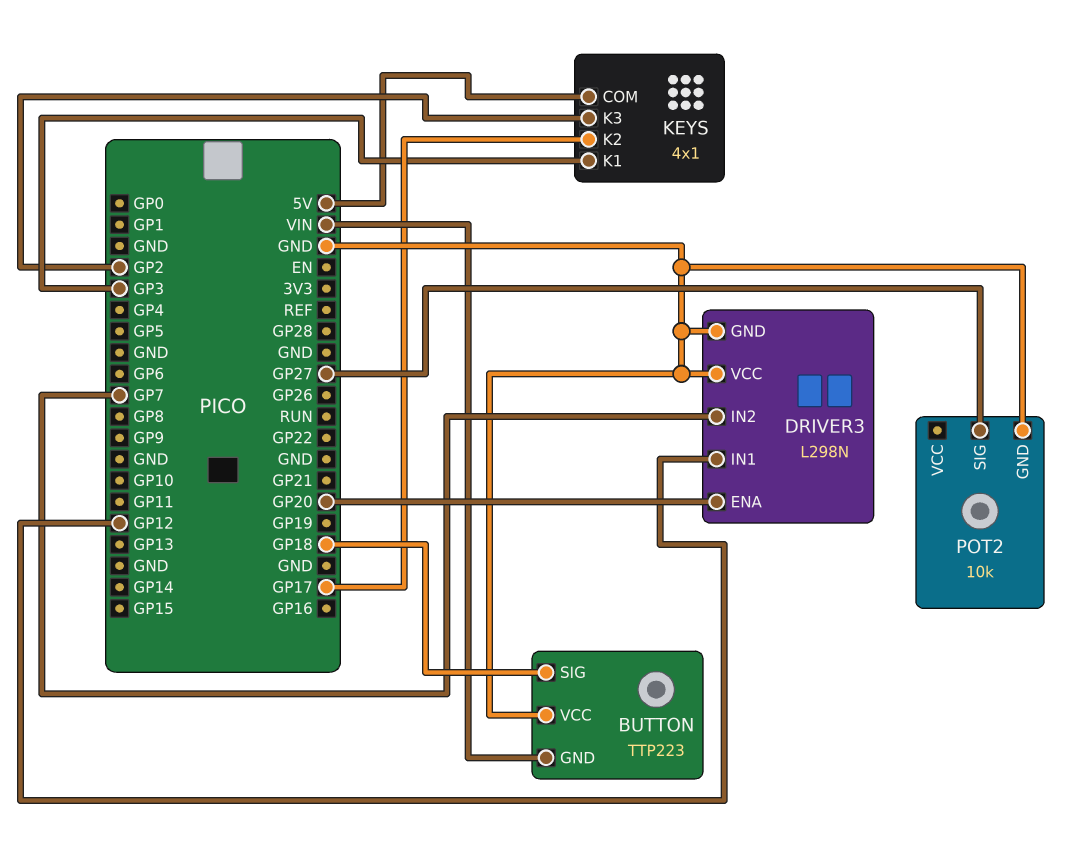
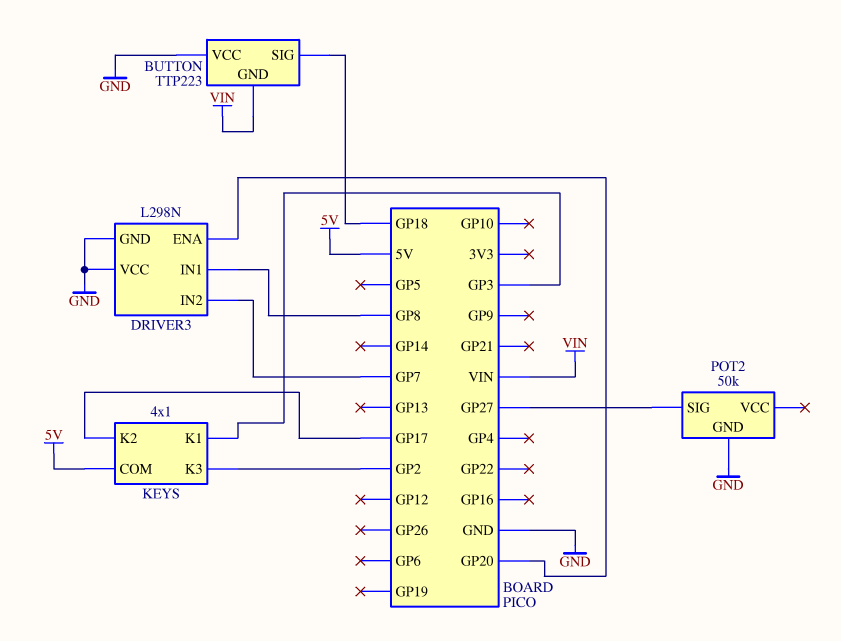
DRIVER3 pin IN1: GP12 -> GP8
POT2: 10k -> 50k

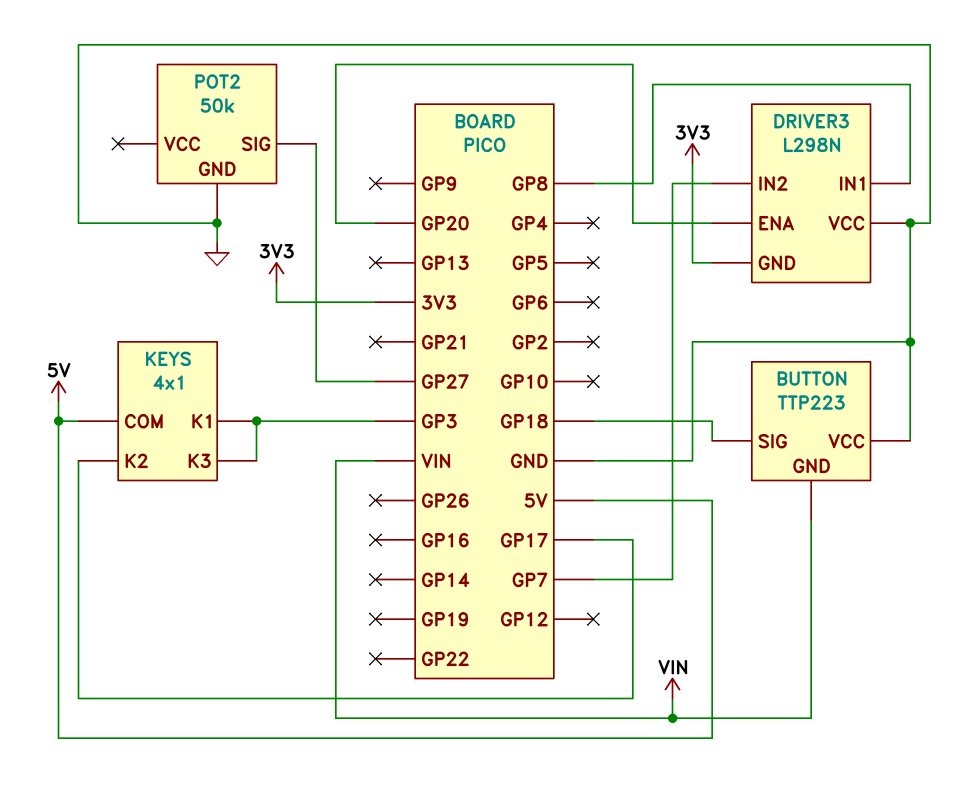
DRIVER3 pin GND: GND -> 3V3
KEYS pin K3: GP2 -> GP3

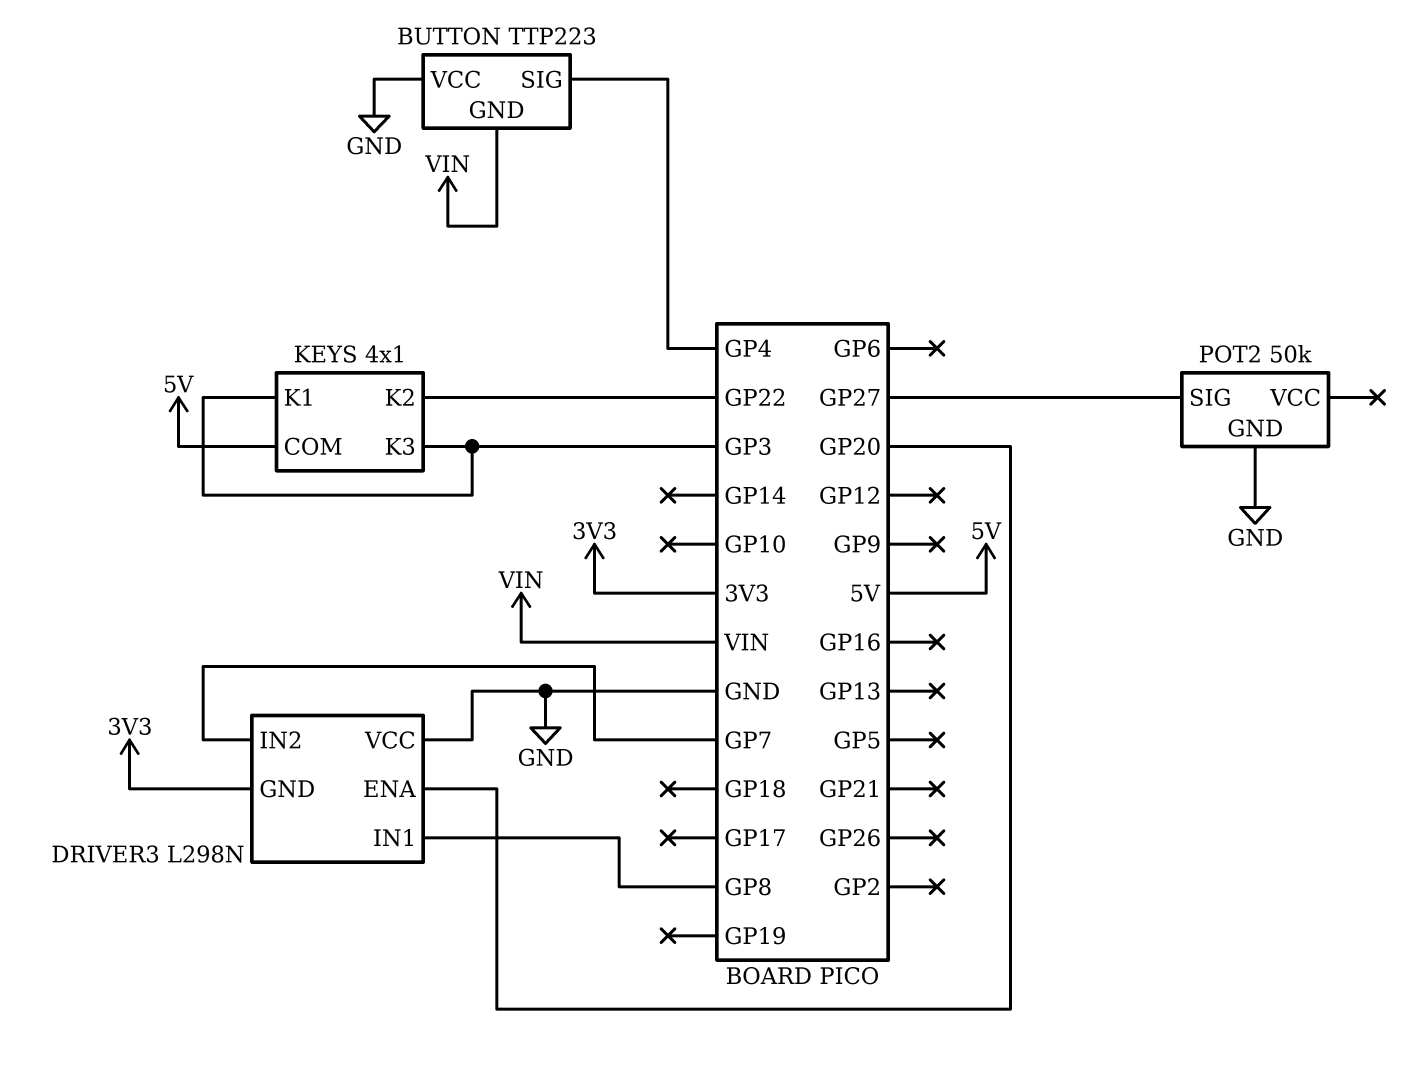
BUTTON pin SIG: GP18 -> GP4
KEYS pin K2: GP17 -> GP22

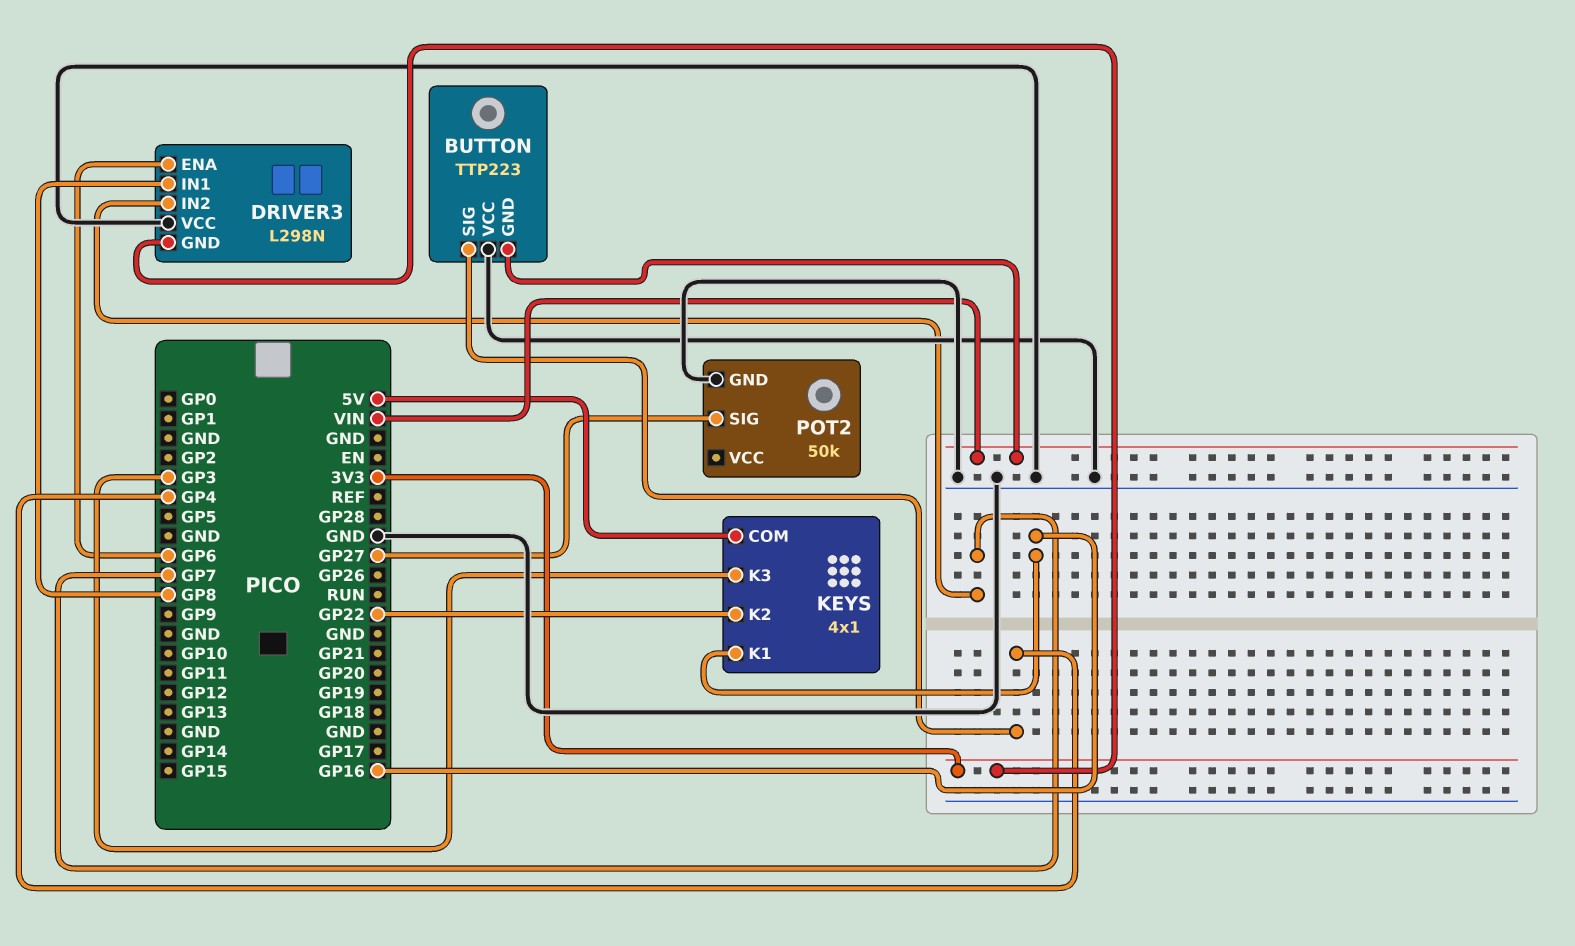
DRIVER3 pin ENA: GP20 -> GP6
KEYS pin K1: GP3 -> GP16

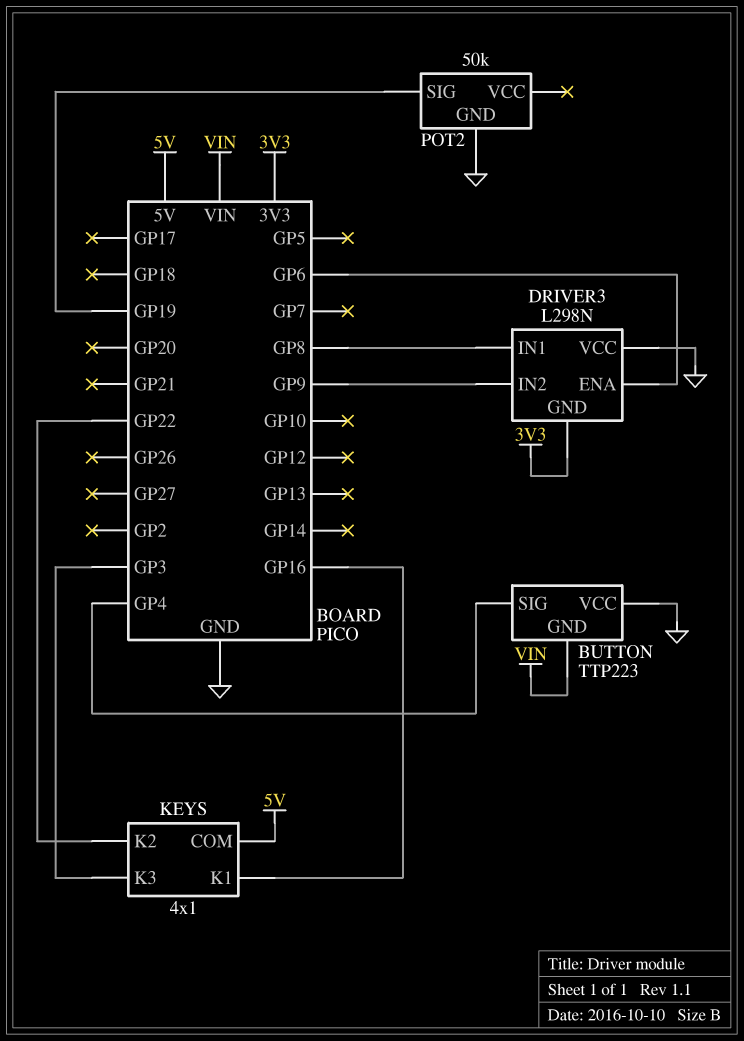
DRIVER3 pin IN2: GP7 -> GP9
POT2 pin SIG: GP27 -> GP19

